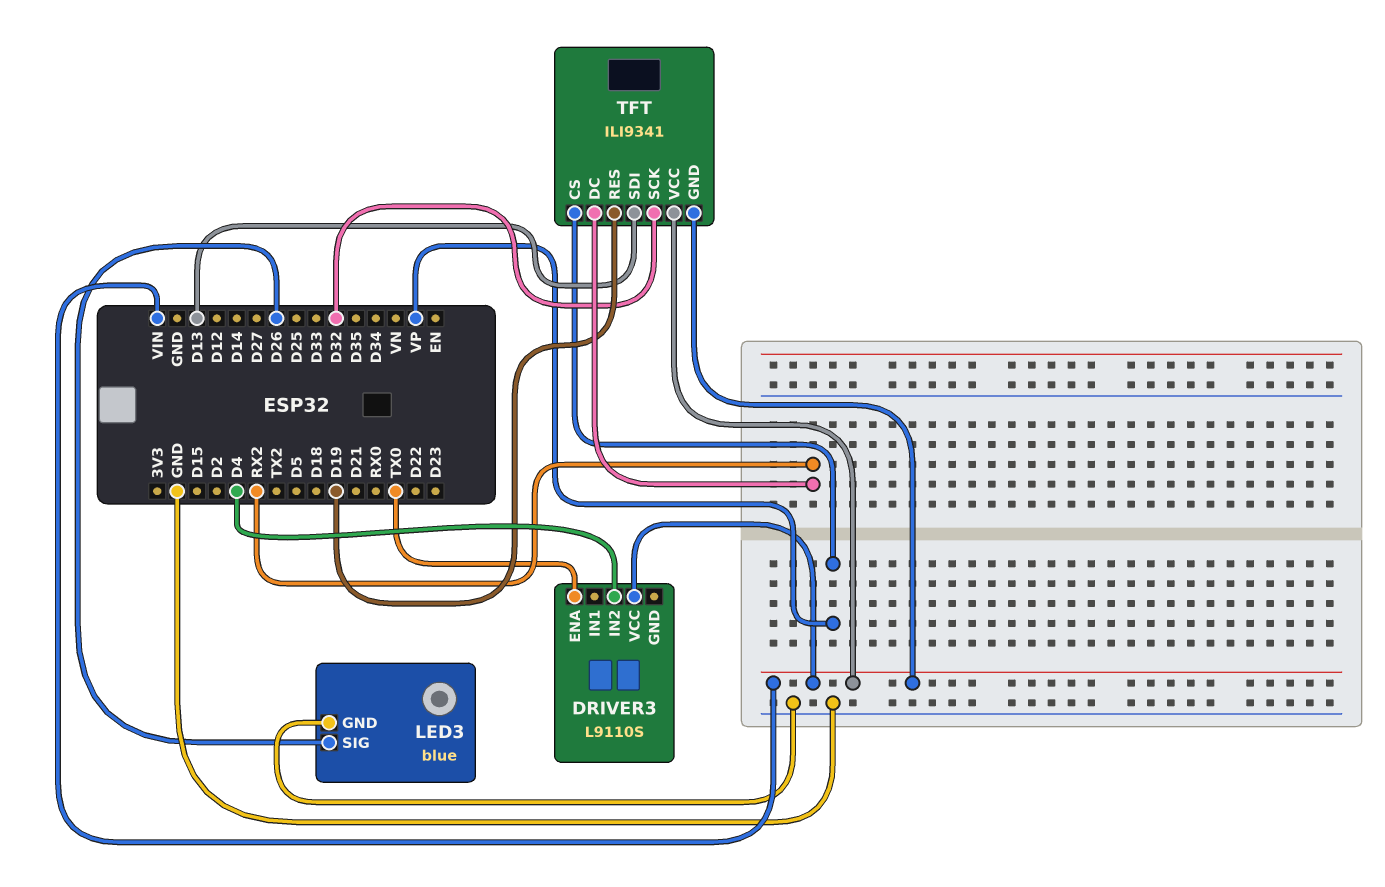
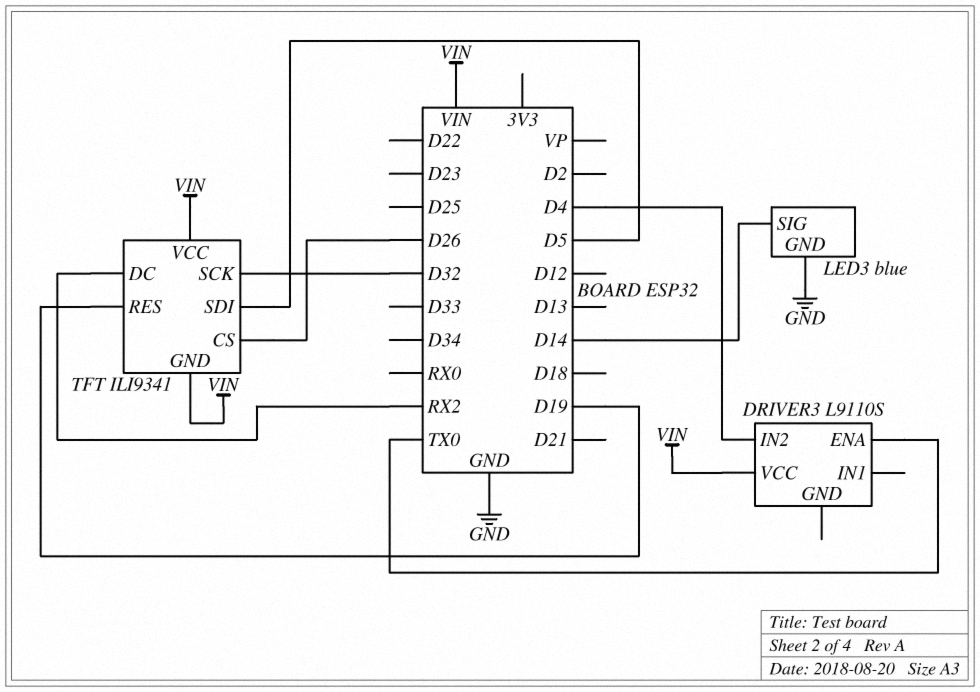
LED3 pin SIG: D26 -> D14
TFT pin CS: VP -> D26
TFT pin SDI: D13 -> D5

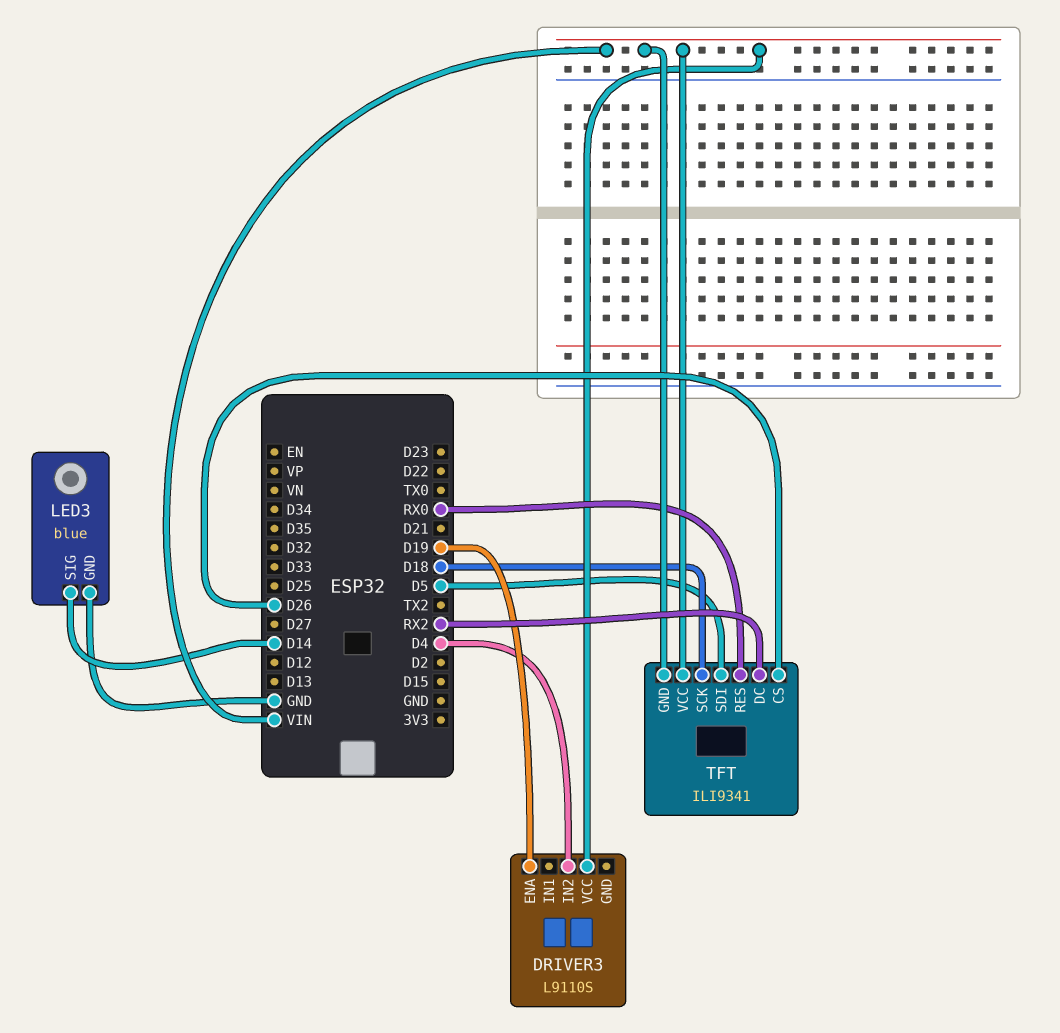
DRIVER3 pin ENA: TX0 -> D19
TFT pin RES: D19 -> RX0
TFT pin SCK: D32 -> D18

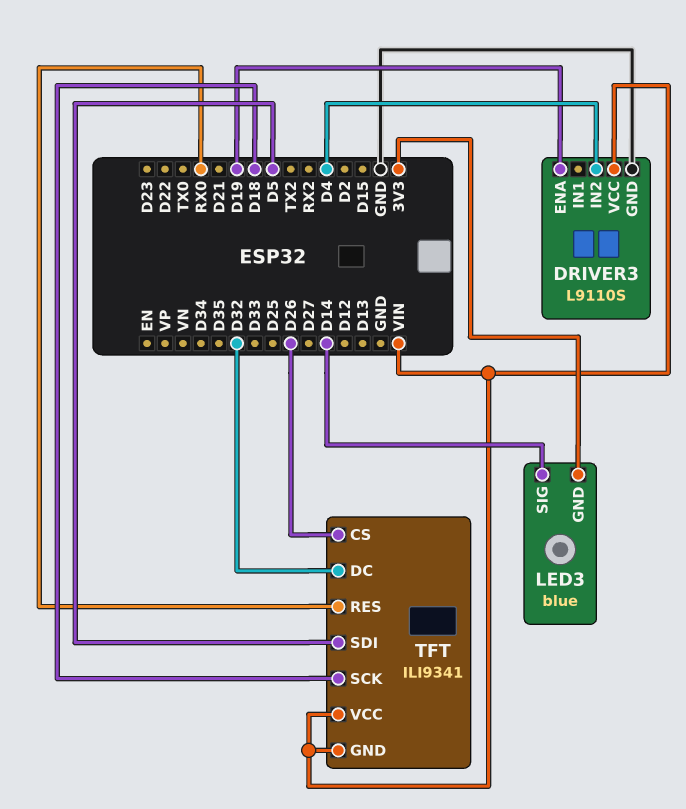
DRIVER3 pin GND: none -> GND
LED3 pin GND: GND -> 3V3
TFT pin DC: RX2 -> D32

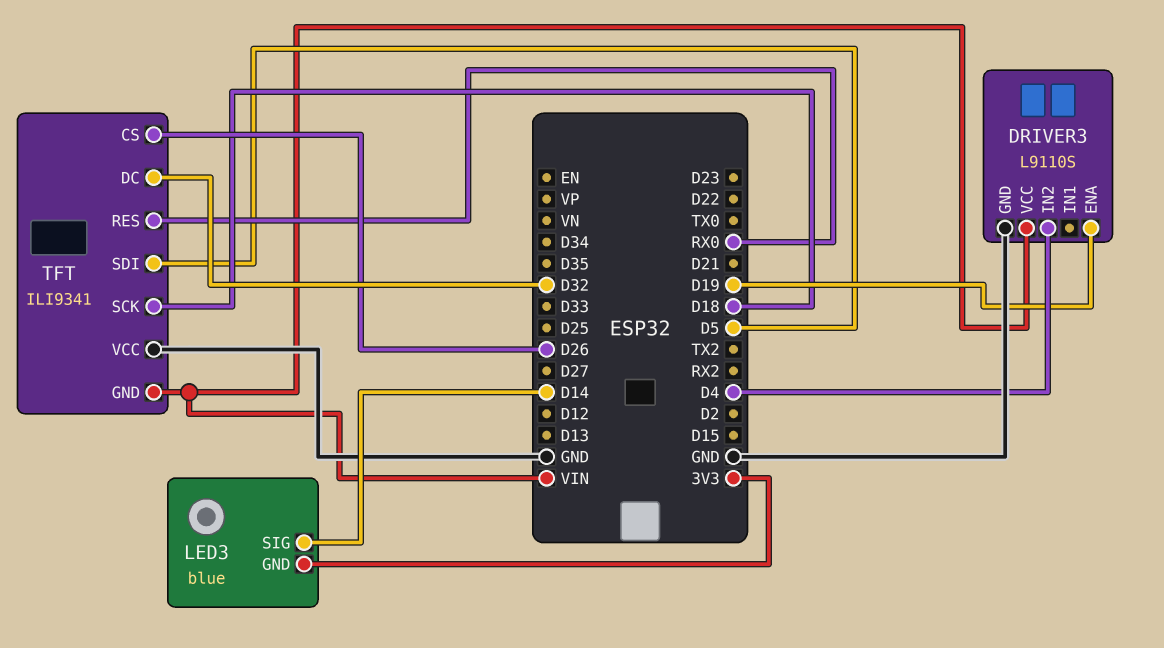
TFT pin VCC: VIN -> GND

